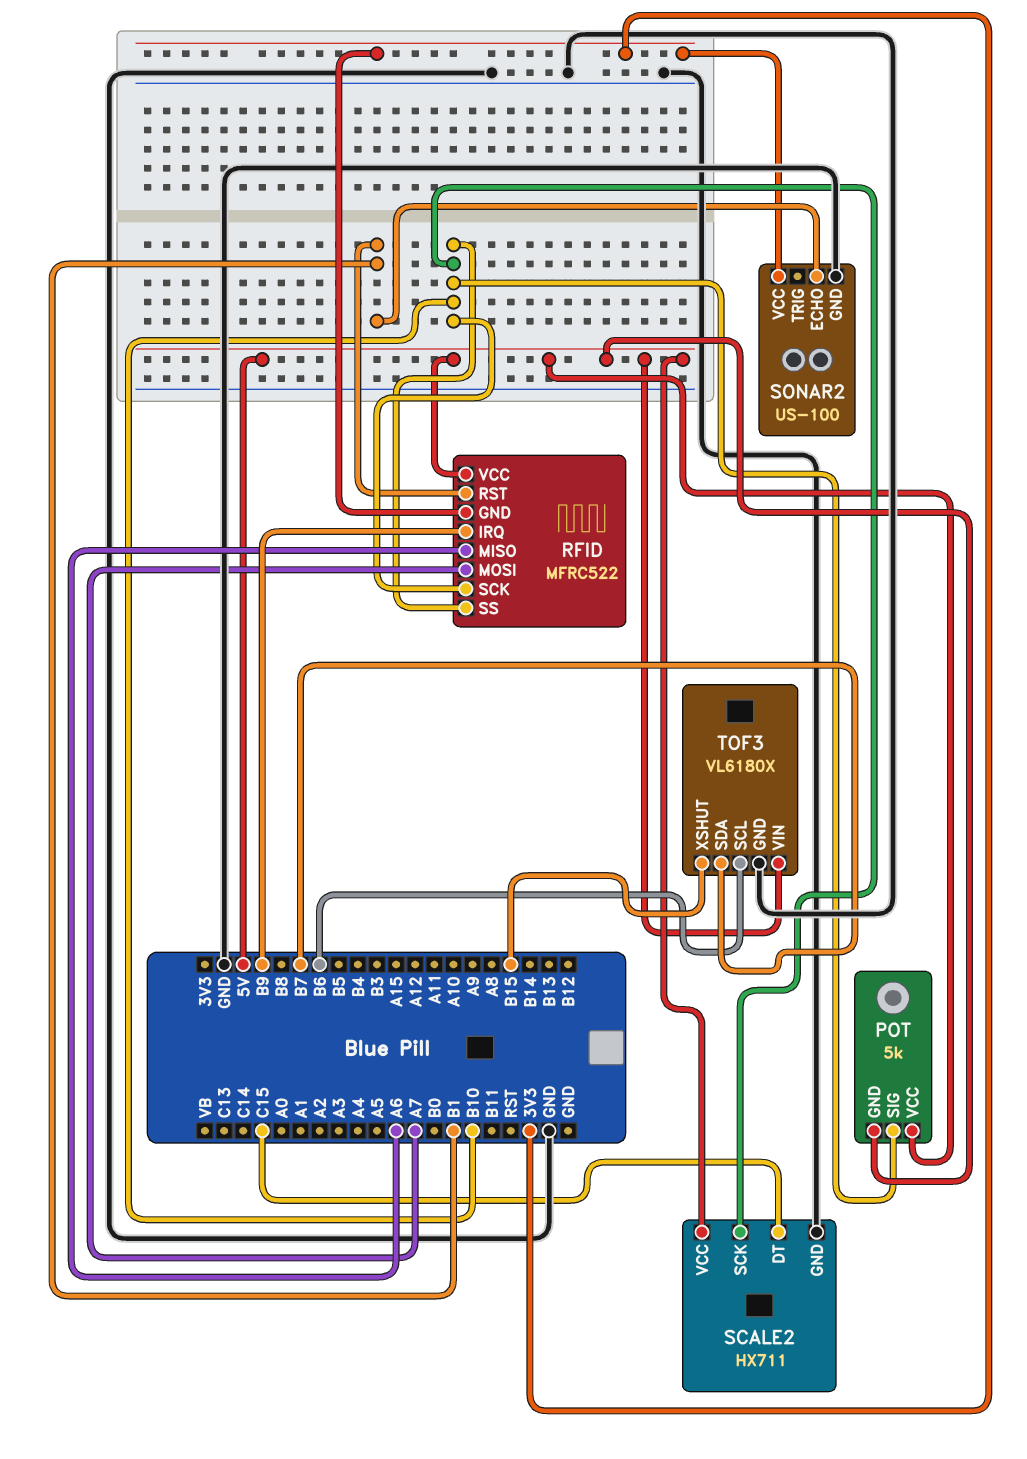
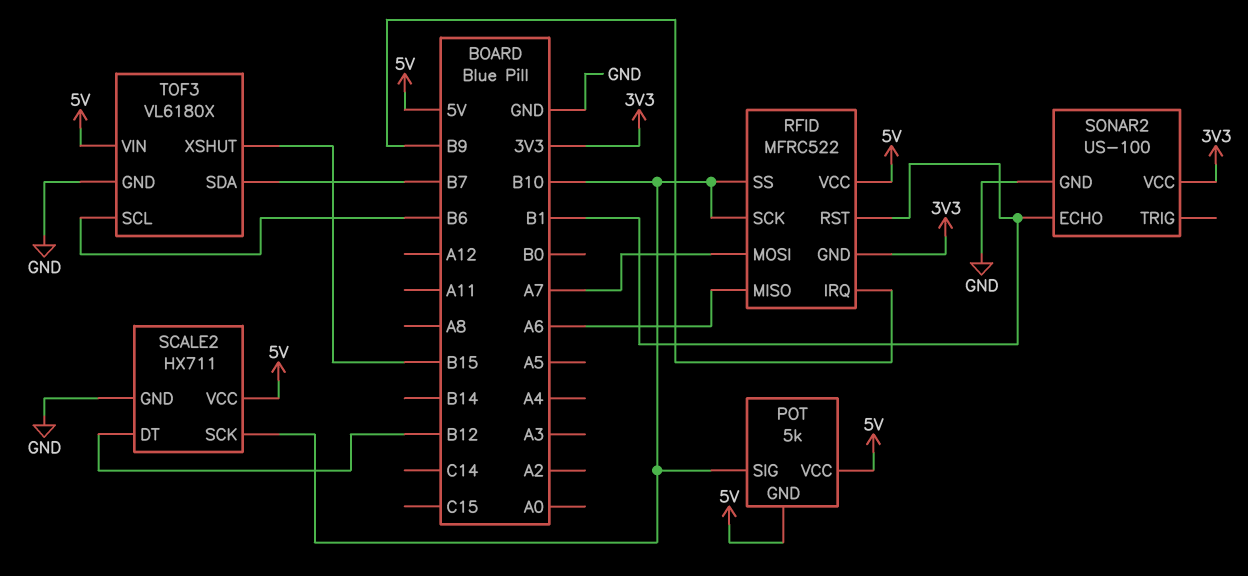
SCALE2 pin DT: C15 -> B12

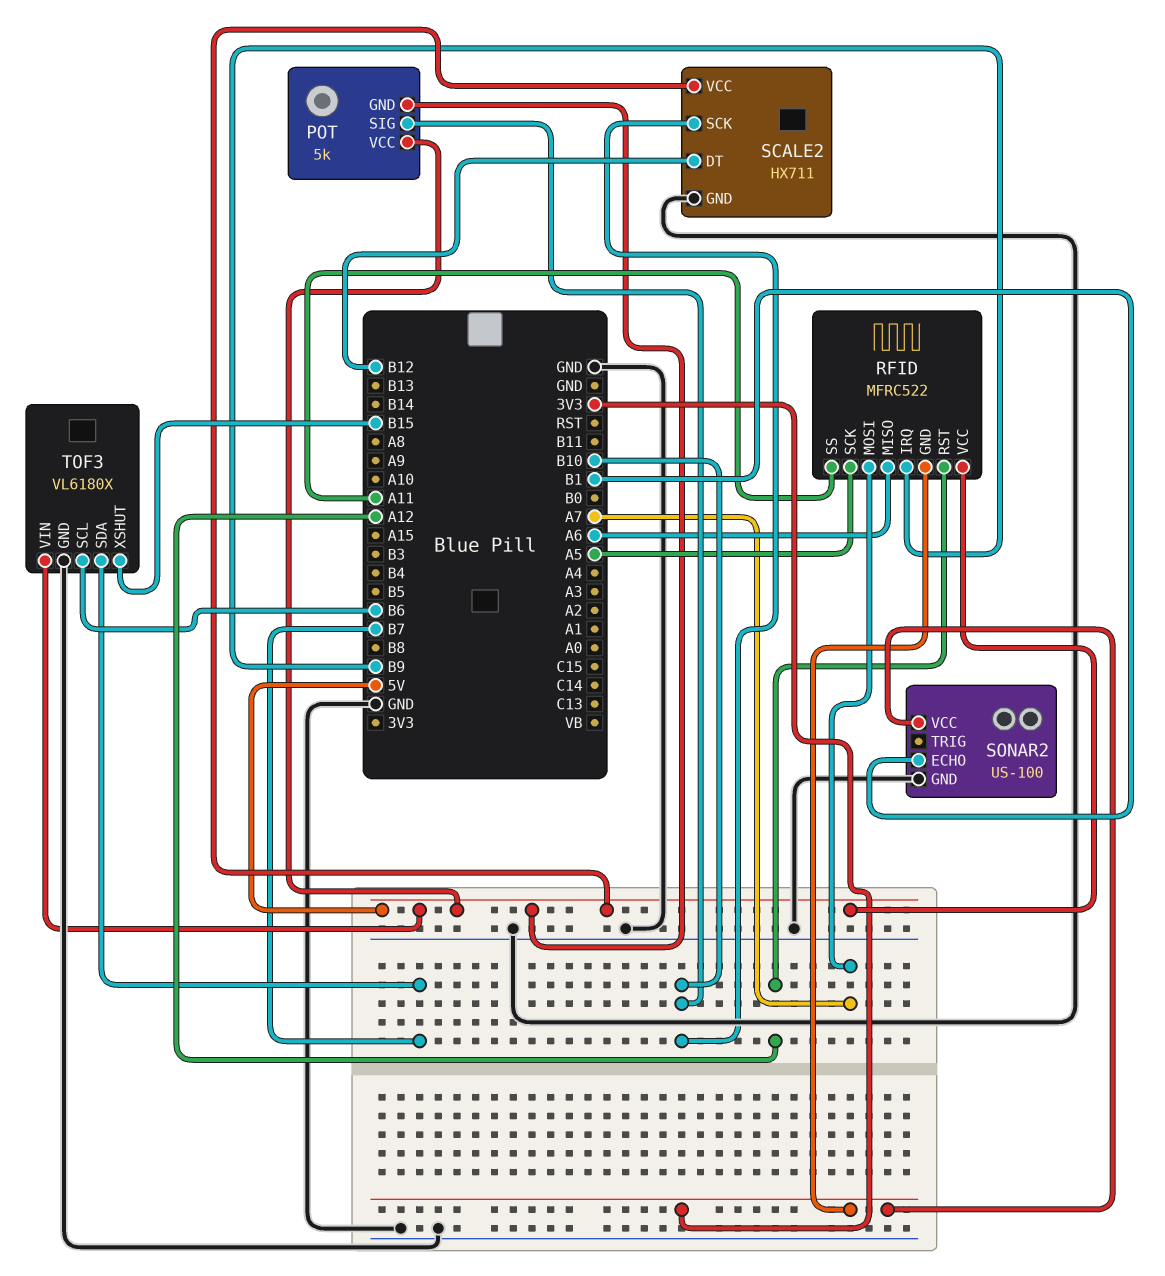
RFID pin RST: B1 -> A12
RFID pin SCK: B10 -> A5
RFID pin SS: B10 -> A11

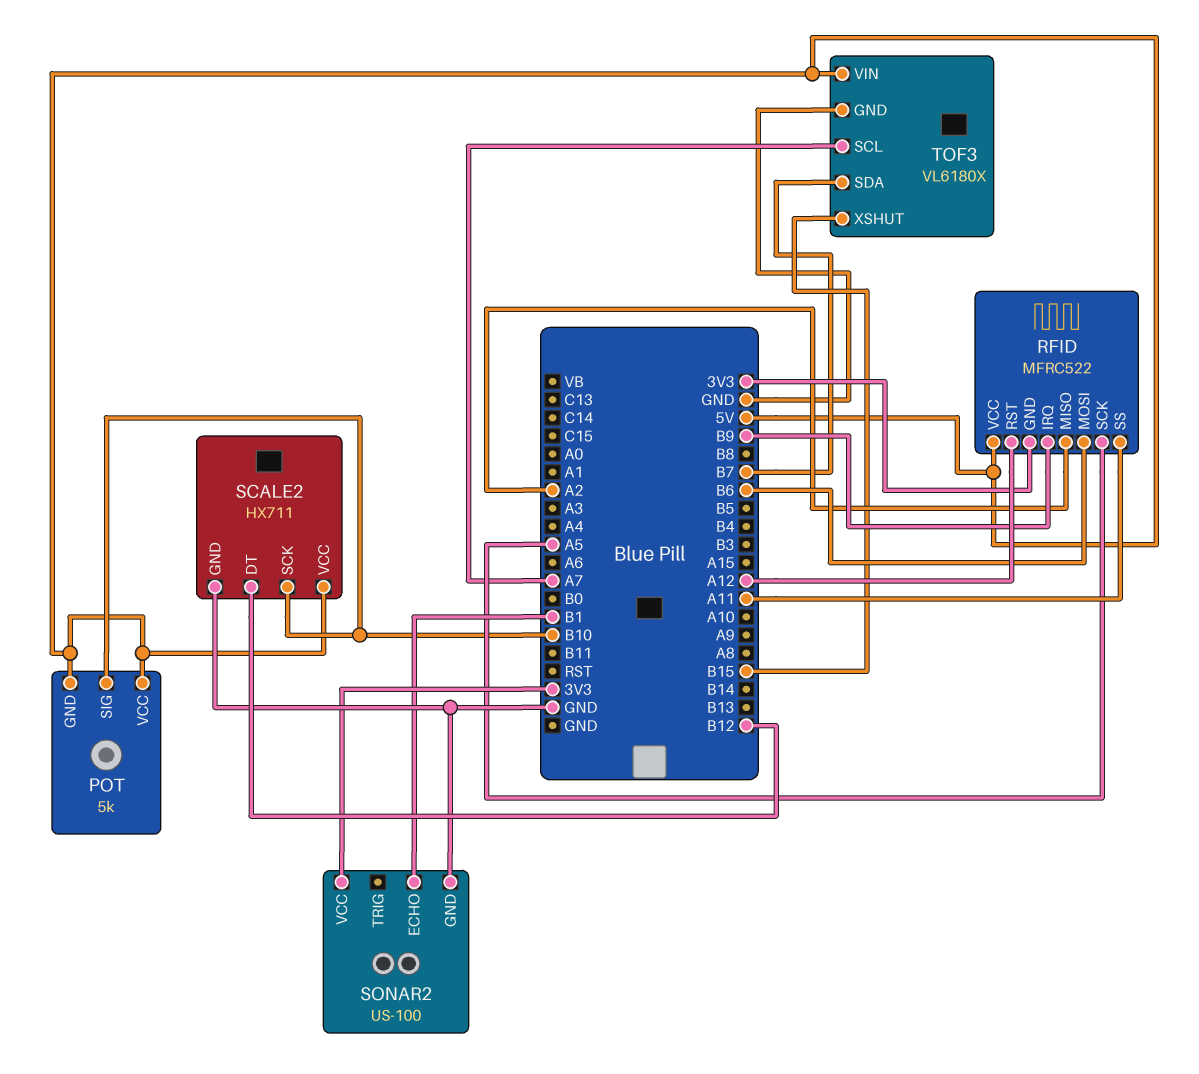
RFID pin MISO: A6 -> A2
RFID pin MOSI: A7 -> B6
TOF3 pin SCL: B6 -> A7

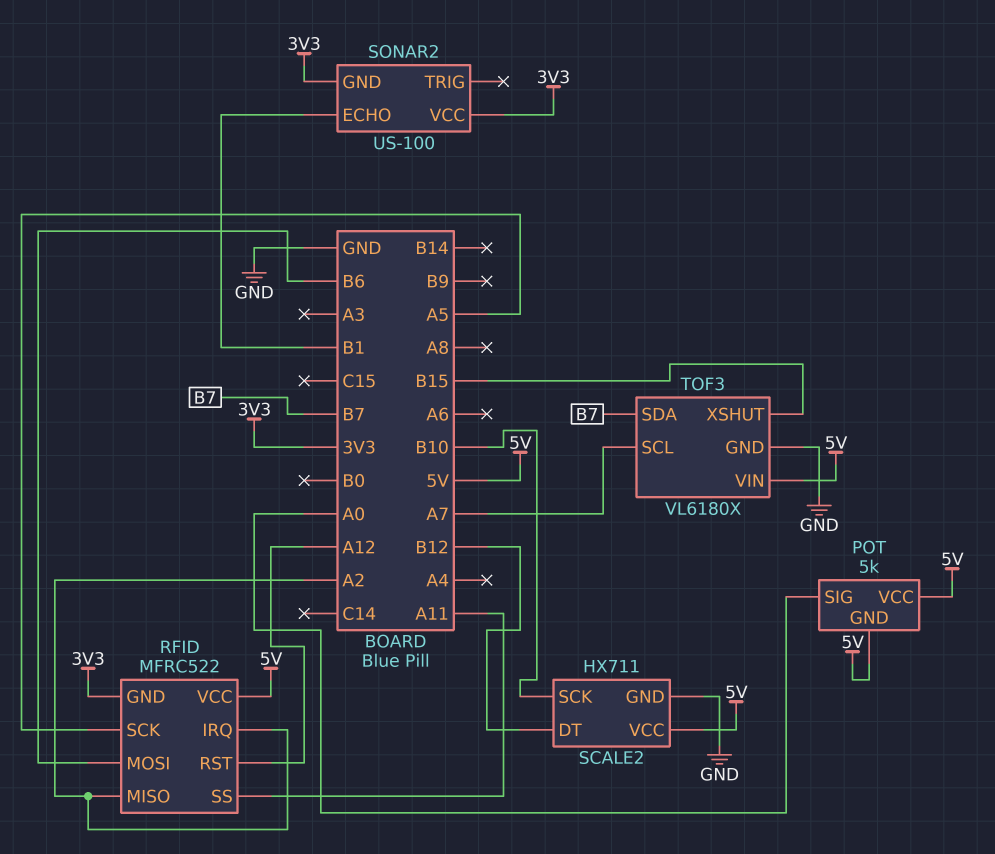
POT pin SIG: B10 -> A0
RFID pin IRQ: B9 -> A2
SONAR2 pin GND: GND -> 3V3

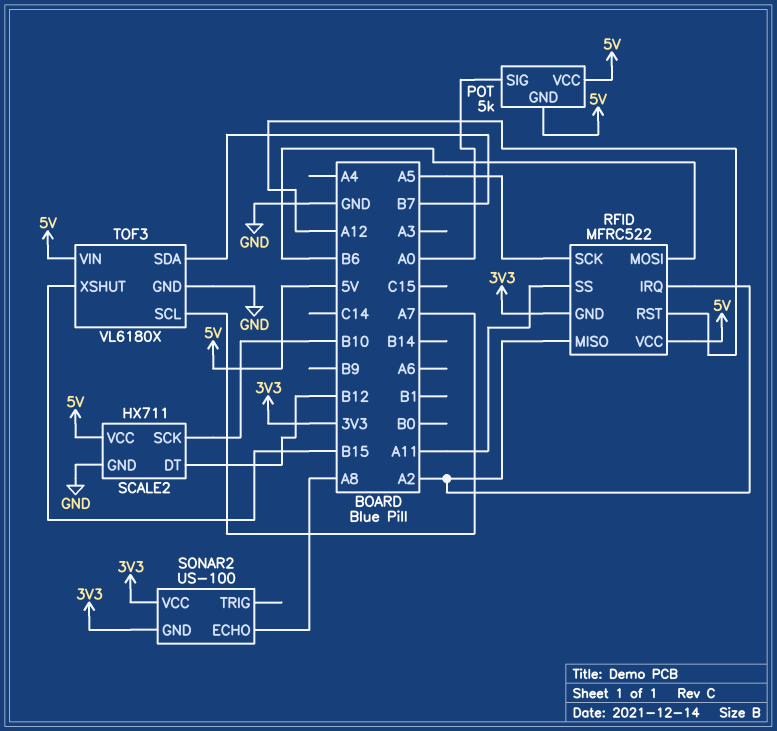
SONAR2 pin ECHO: B1 -> A8

